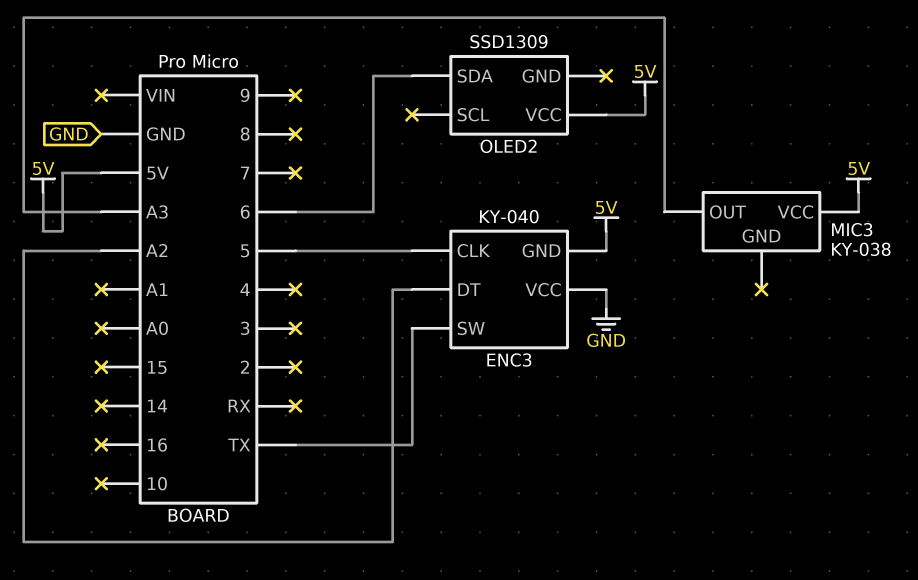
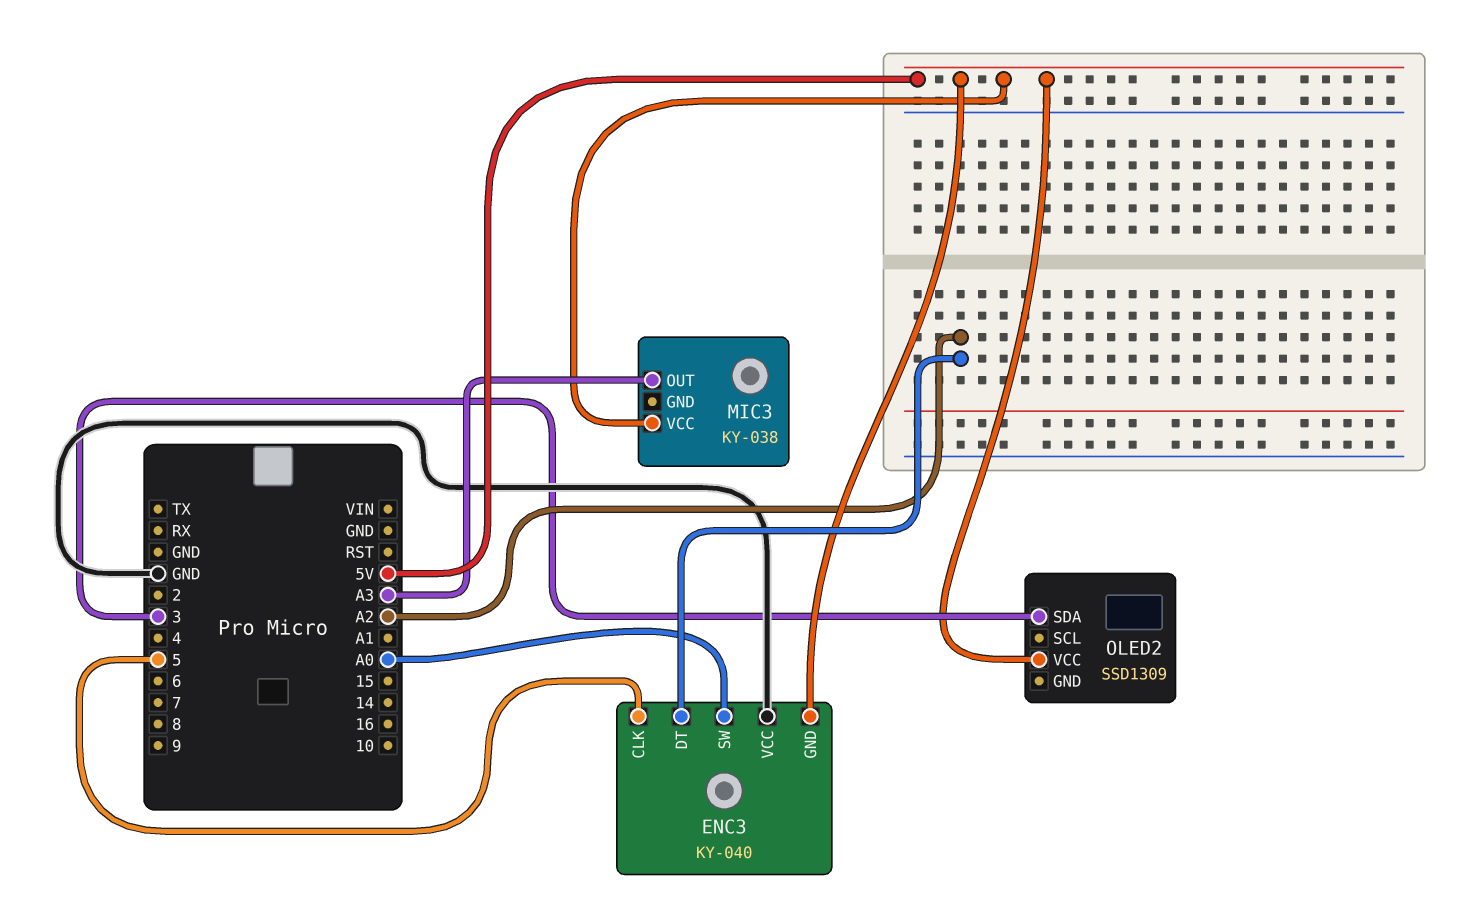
ENC3 pin SW: TX -> A0
OLED2 pin SDA: 6 -> 3

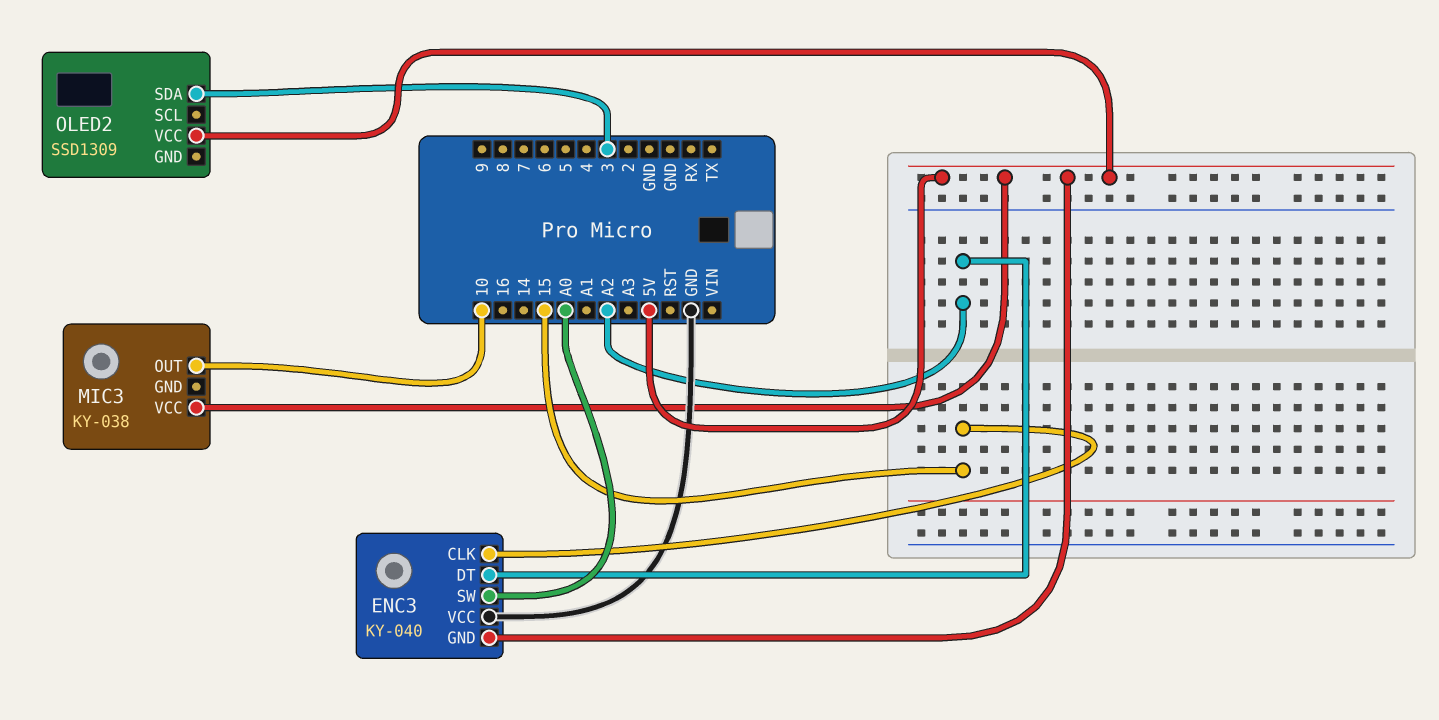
ENC3 pin CLK: 5 -> 15
MIC3 pin OUT: A3 -> 10

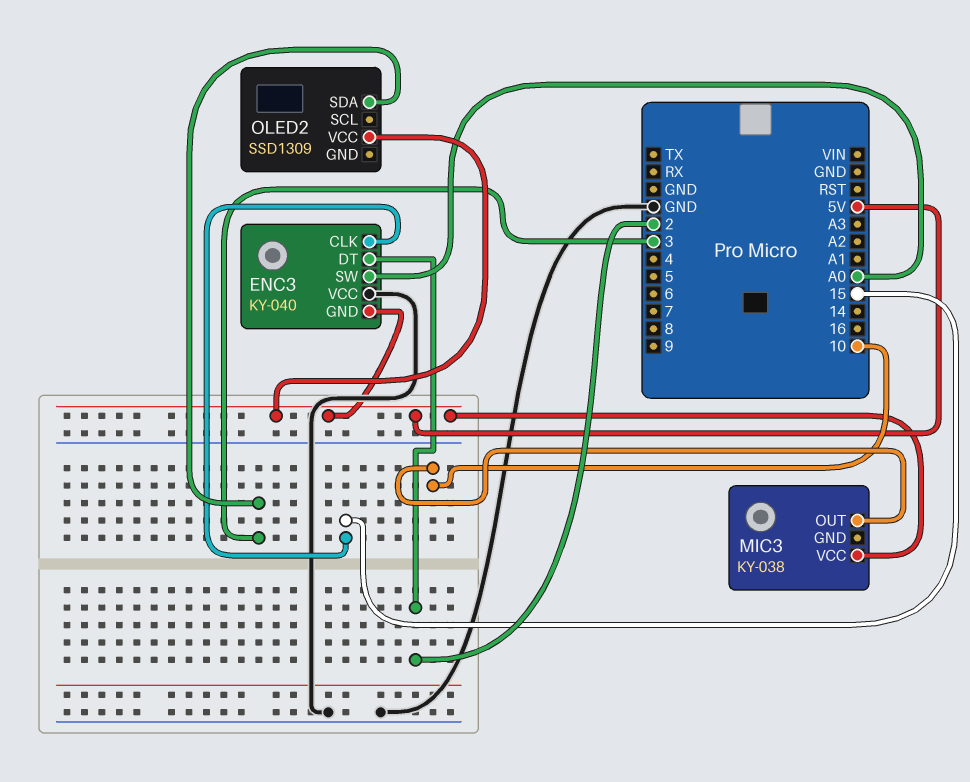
ENC3 pin DT: A2 -> 2

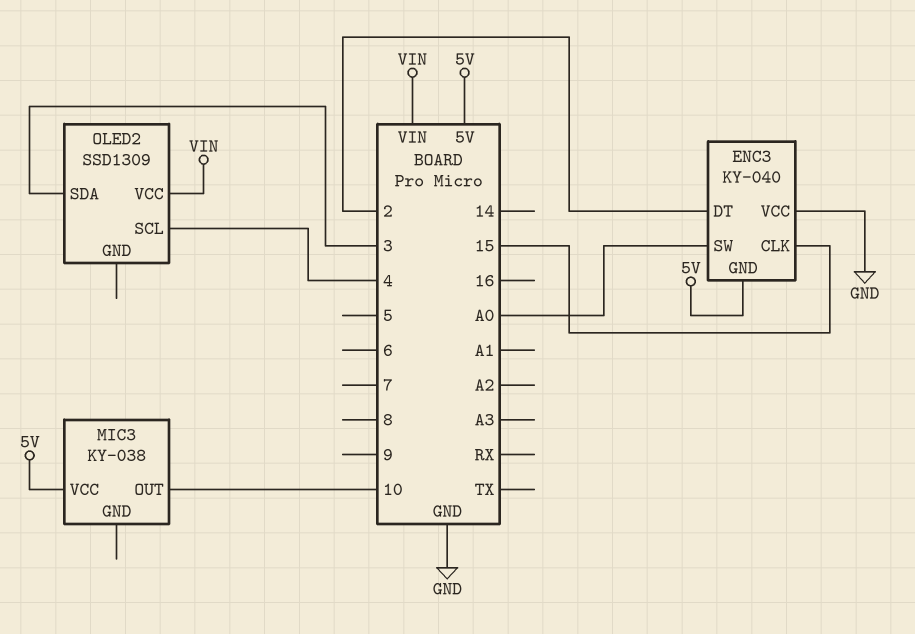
OLED2 pin SCL: none -> 4
OLED2 pin VCC: 5V -> VIN

